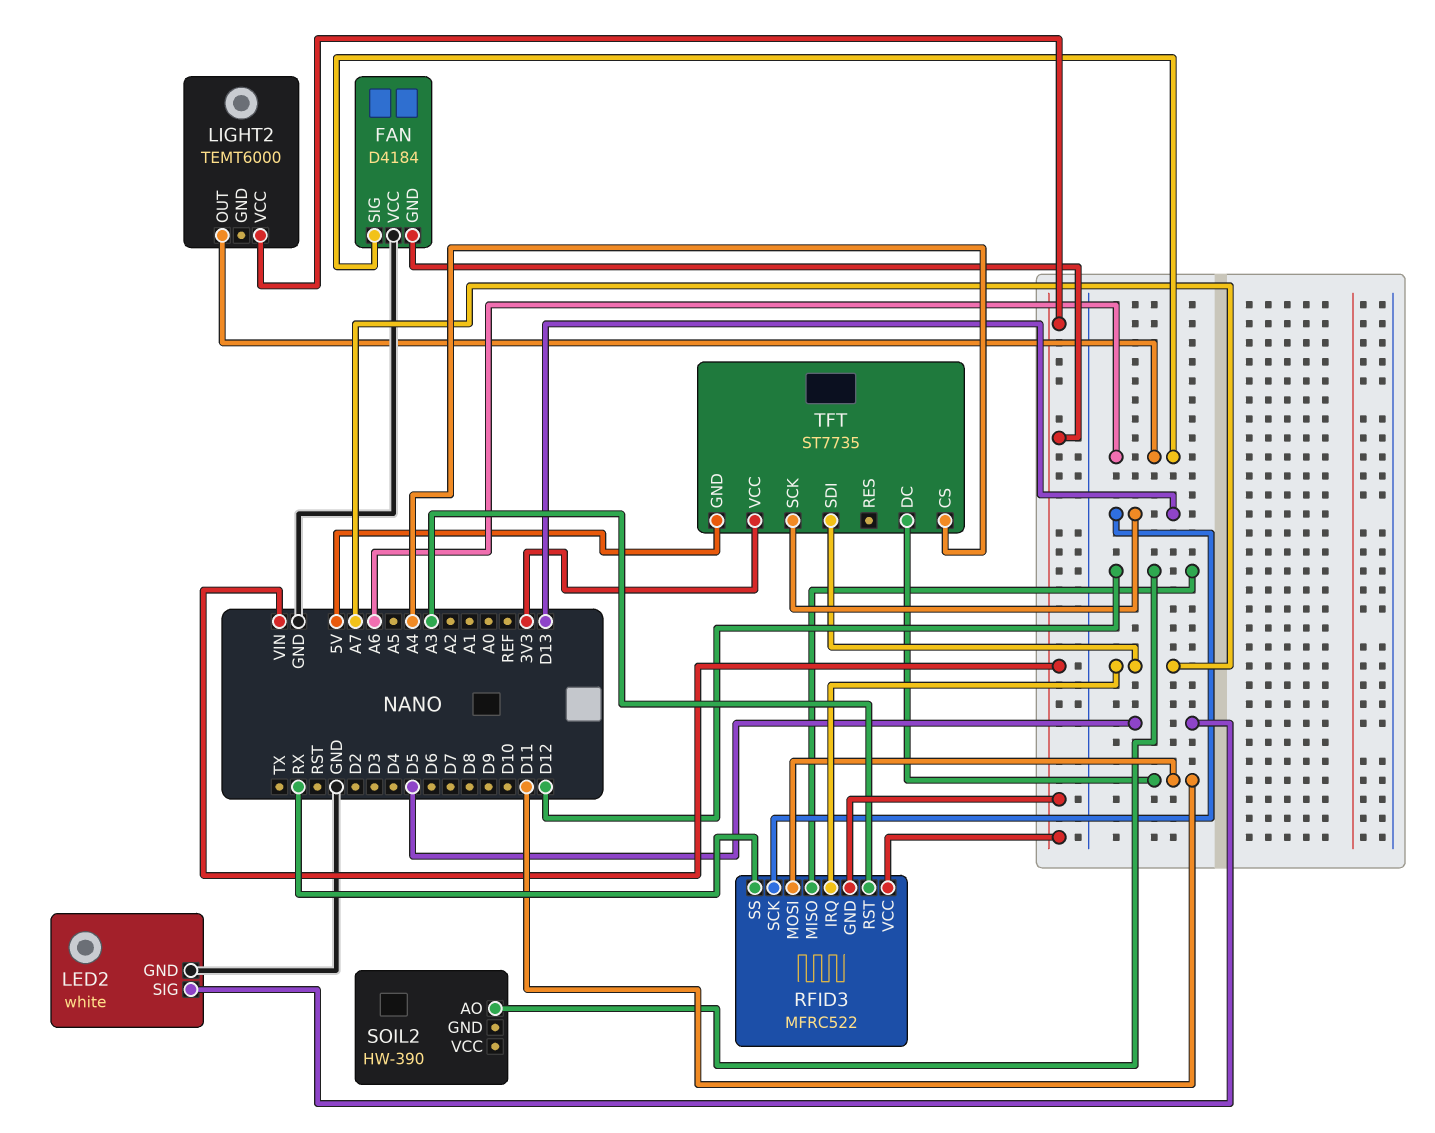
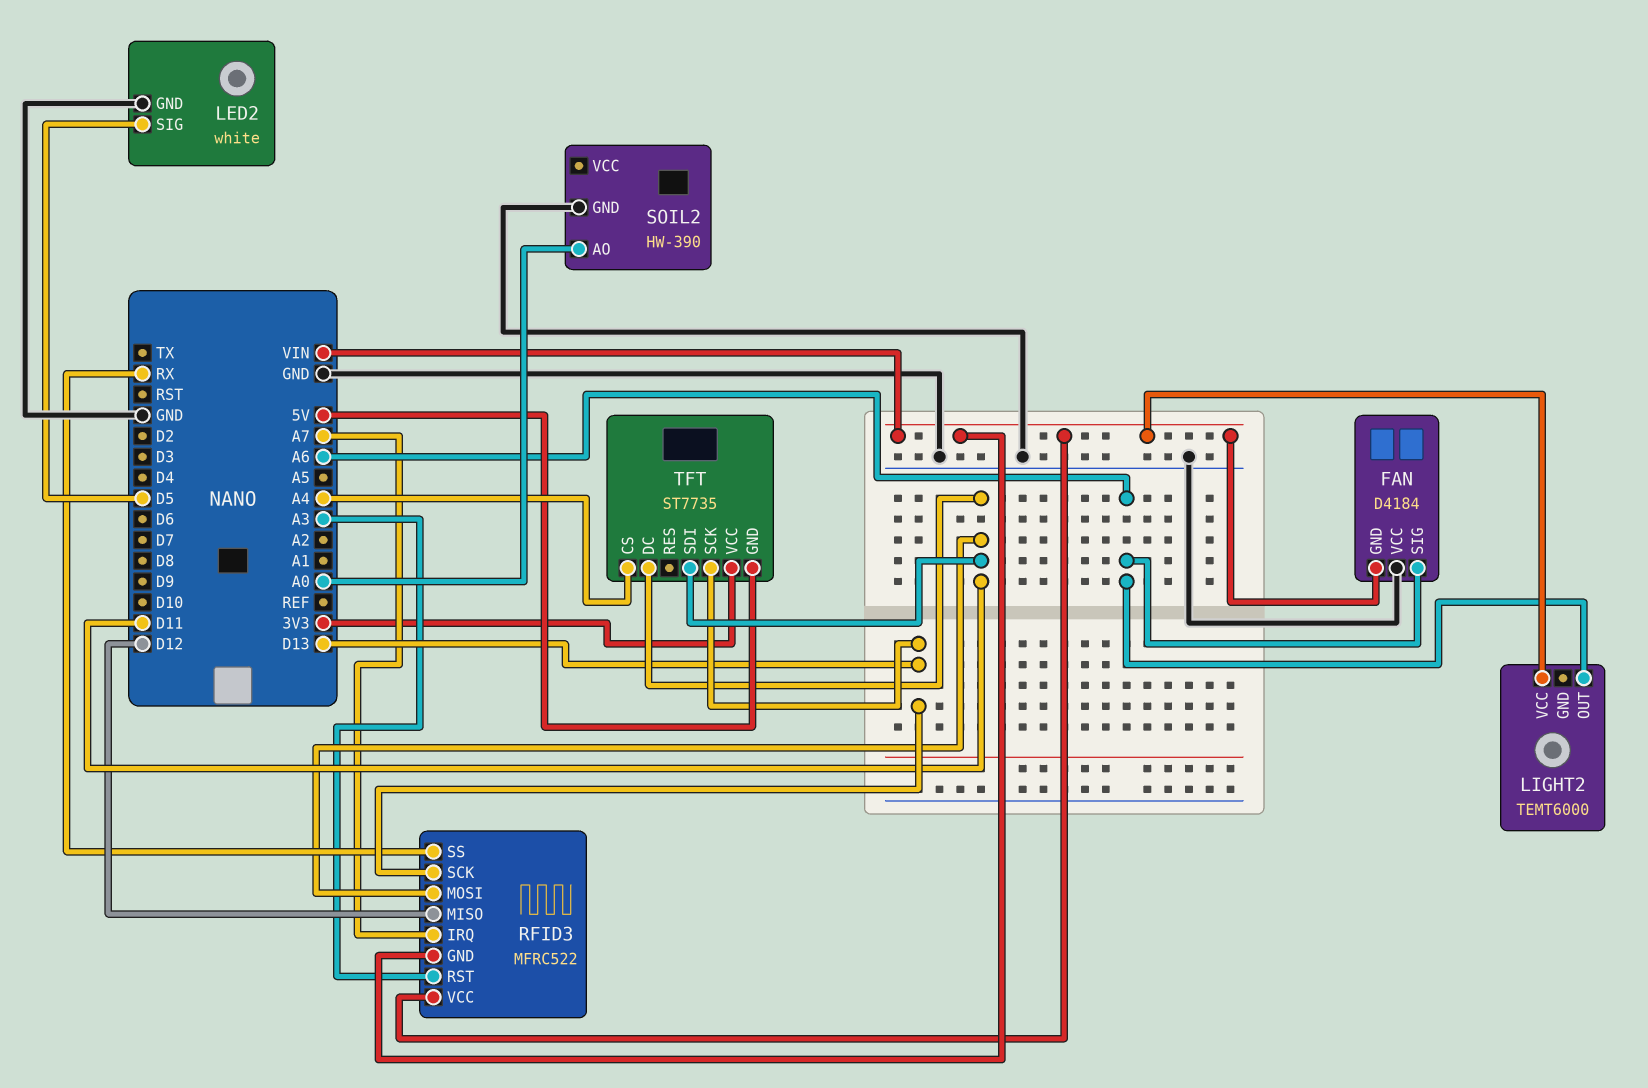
SOIL2 pin AO: D12 -> A0
SOIL2 pin GND: none -> GND
TFT pin SDI: A7 -> D11

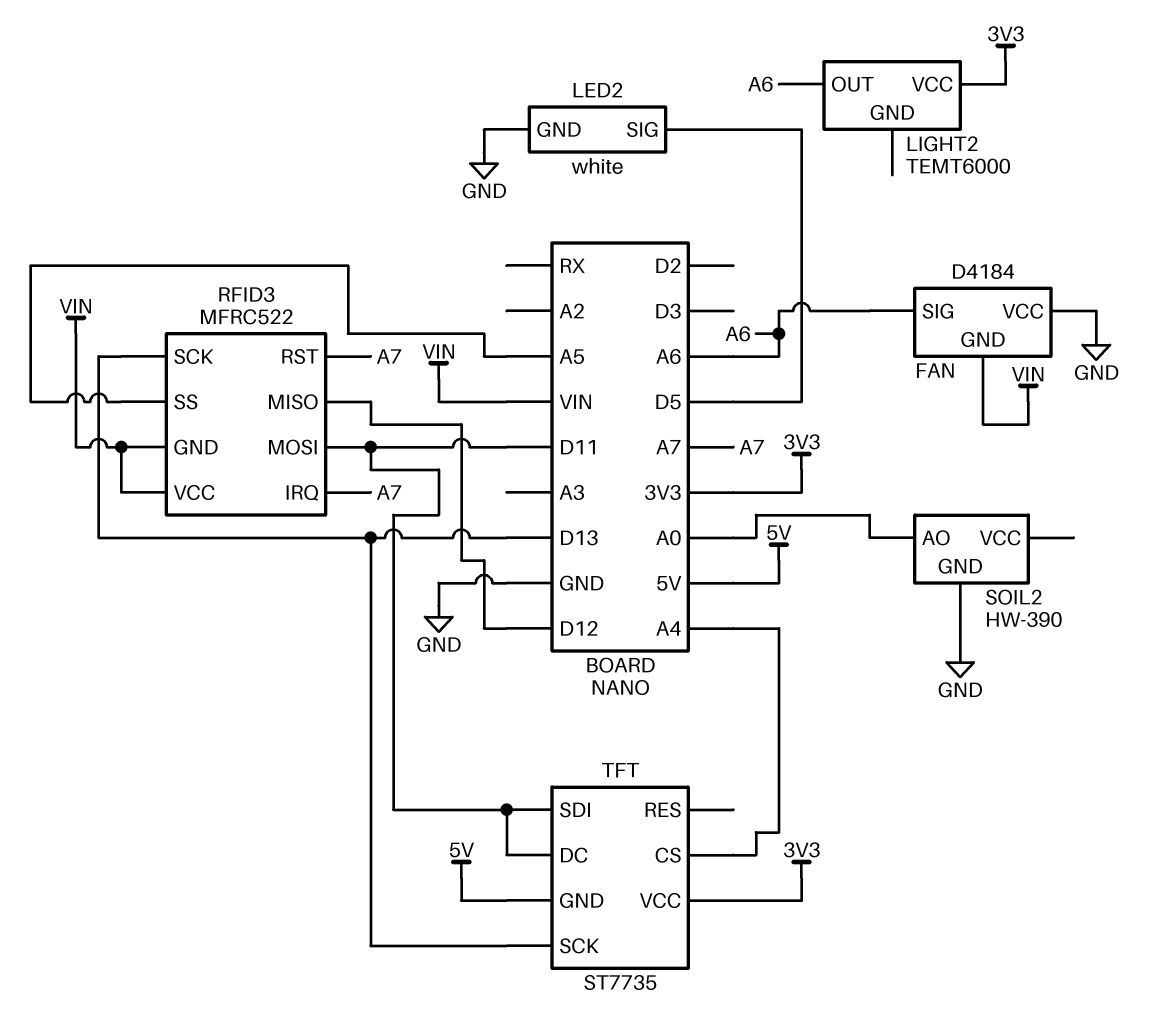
LIGHT2 pin VCC: VIN -> 3V3
RFID3 pin RST: A3 -> A7
RFID3 pin SS: RX -> A5

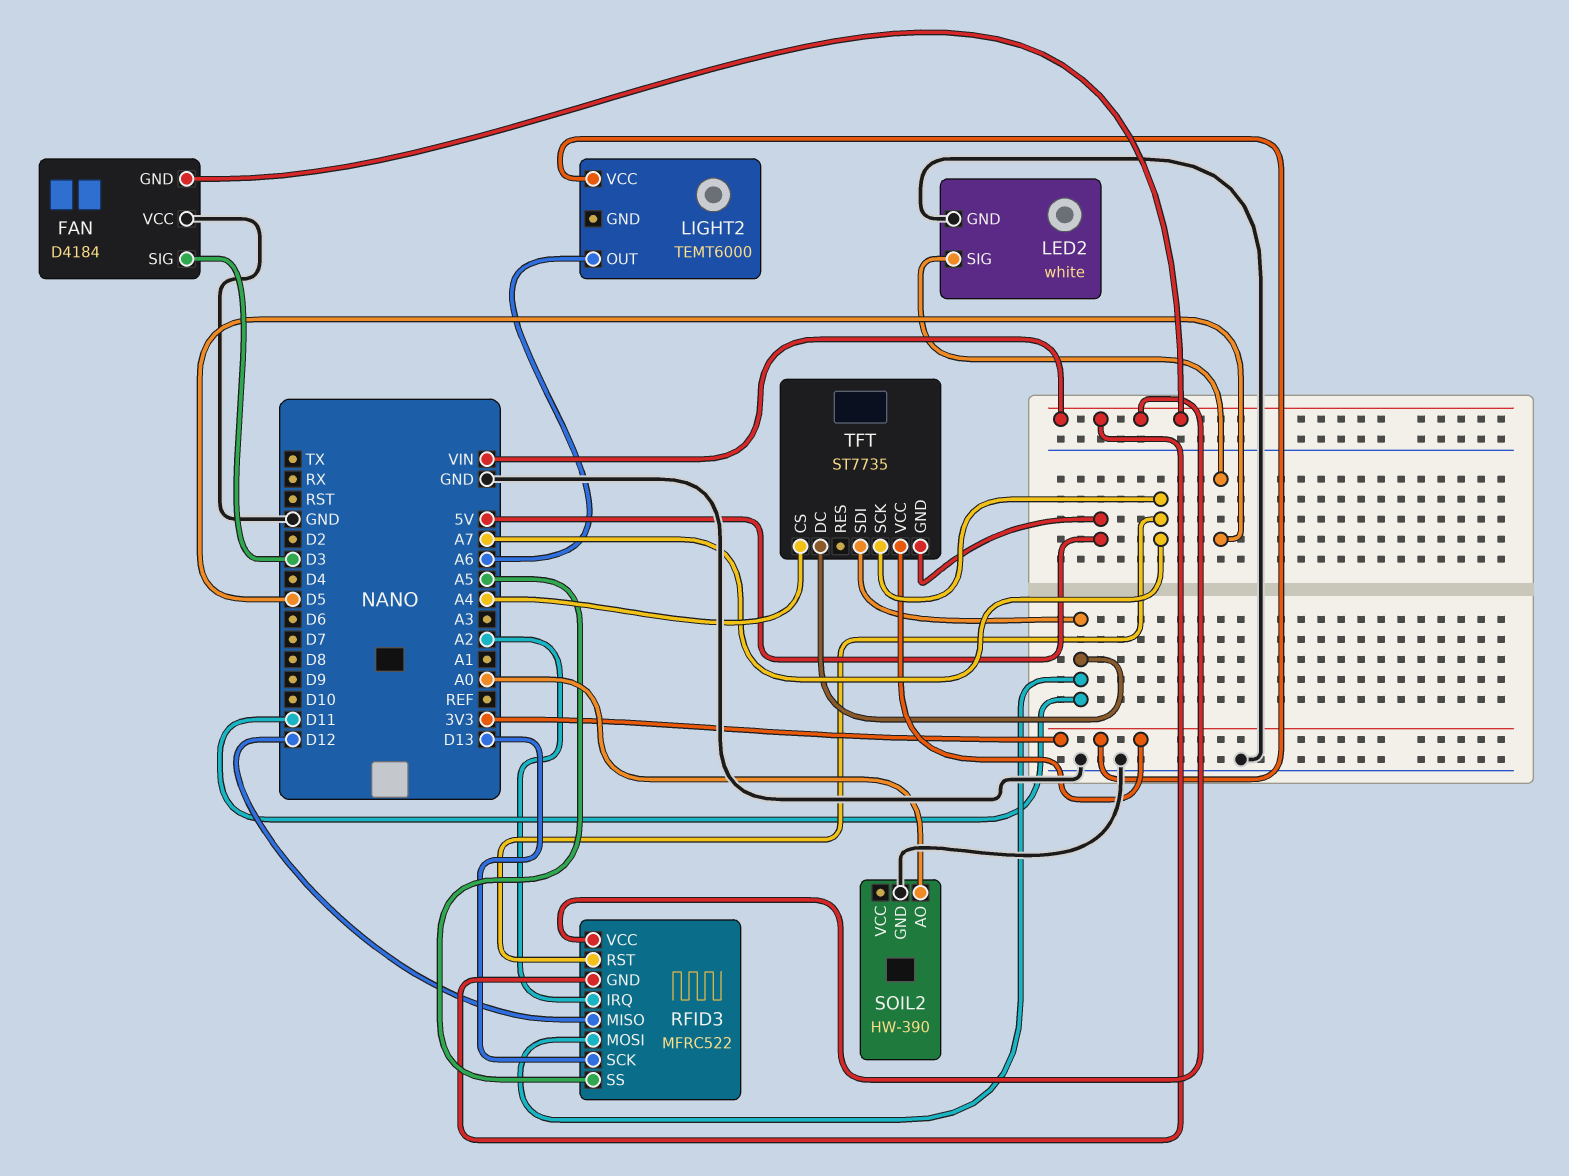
FAN pin SIG: A6 -> D3
RFID3 pin IRQ: A7 -> A2
TFT pin SCK: D13 -> A7

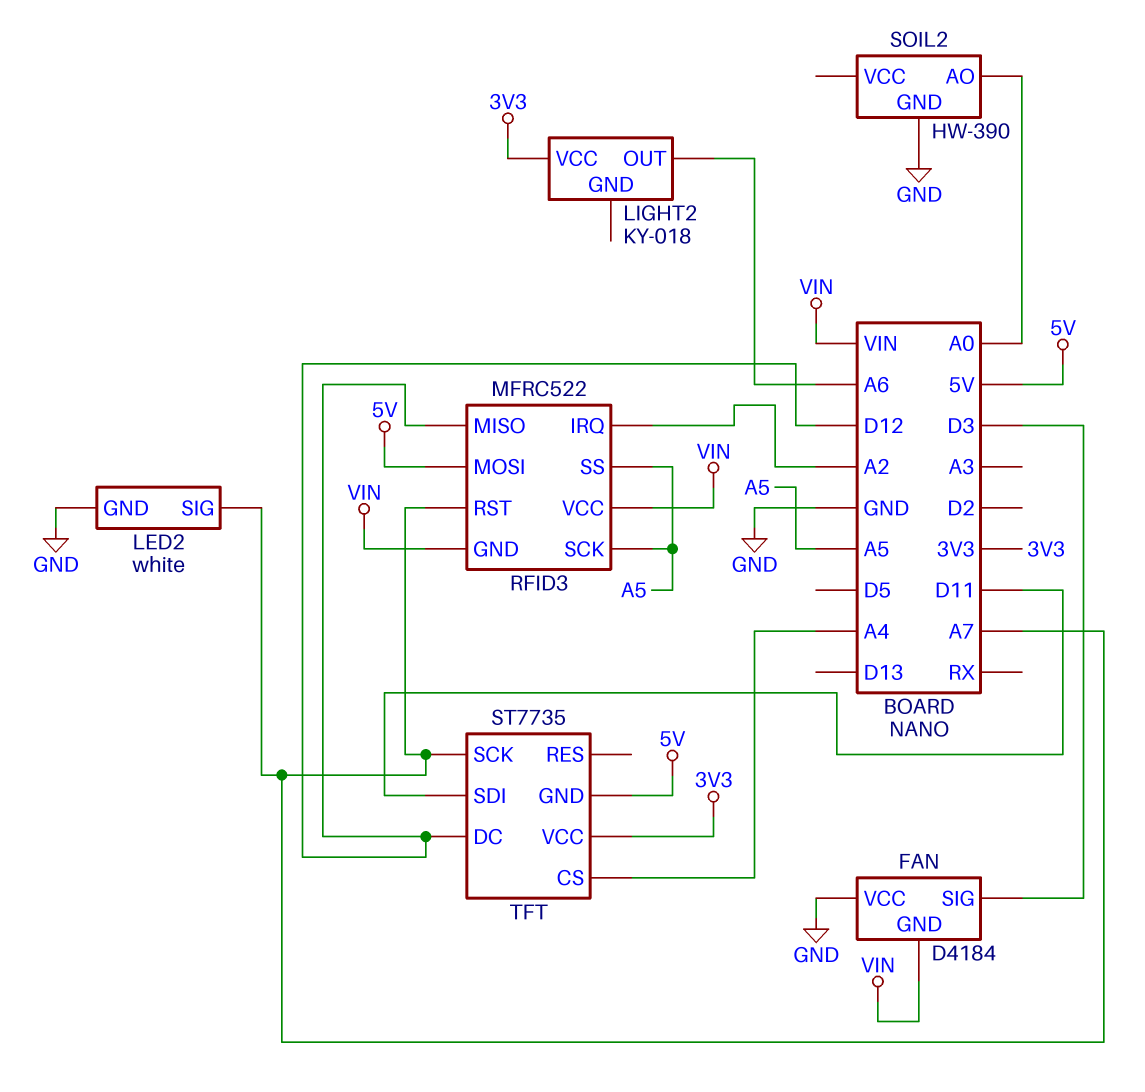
LED2 pin SIG: D5 -> A7
LIGHT2: TEMT6000 -> KY-018
RFID3 pin MOSI: D11 -> 5V
RFID3 pin SCK: D13 -> A5
TFT pin DC: D11 -> D12

